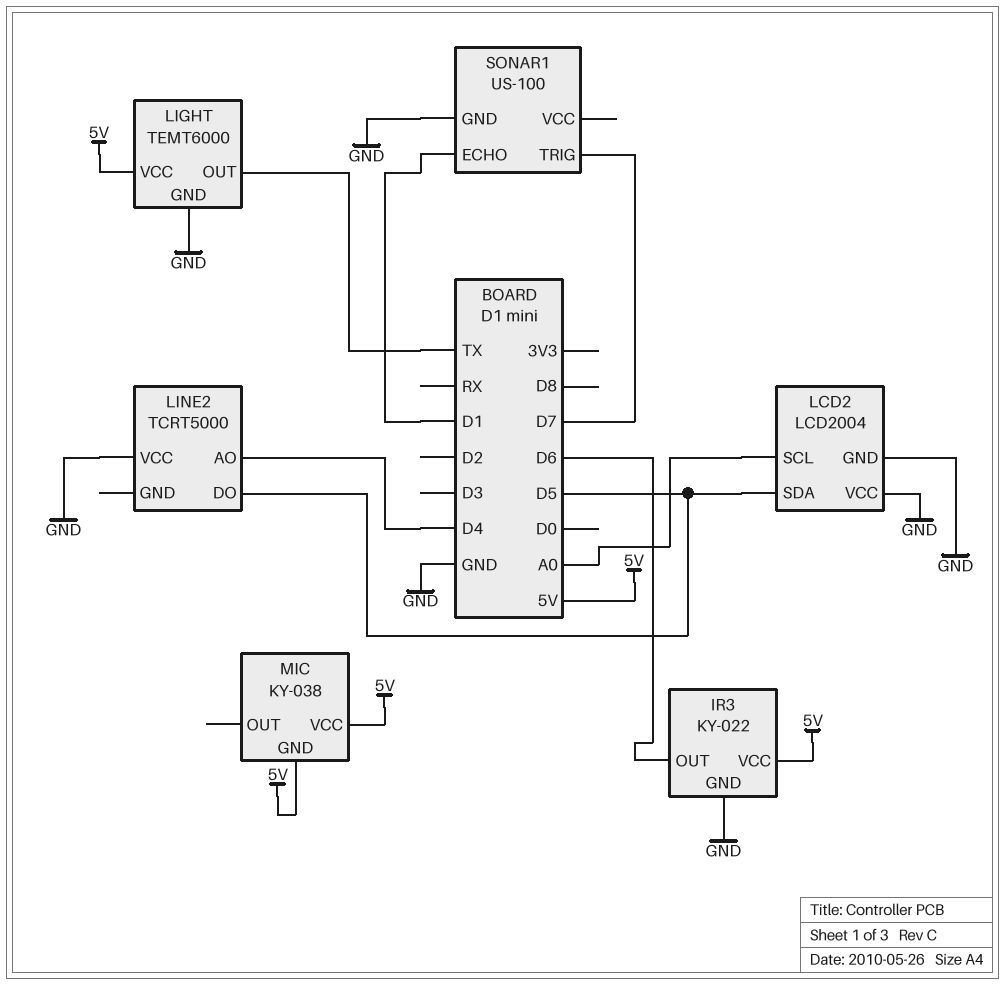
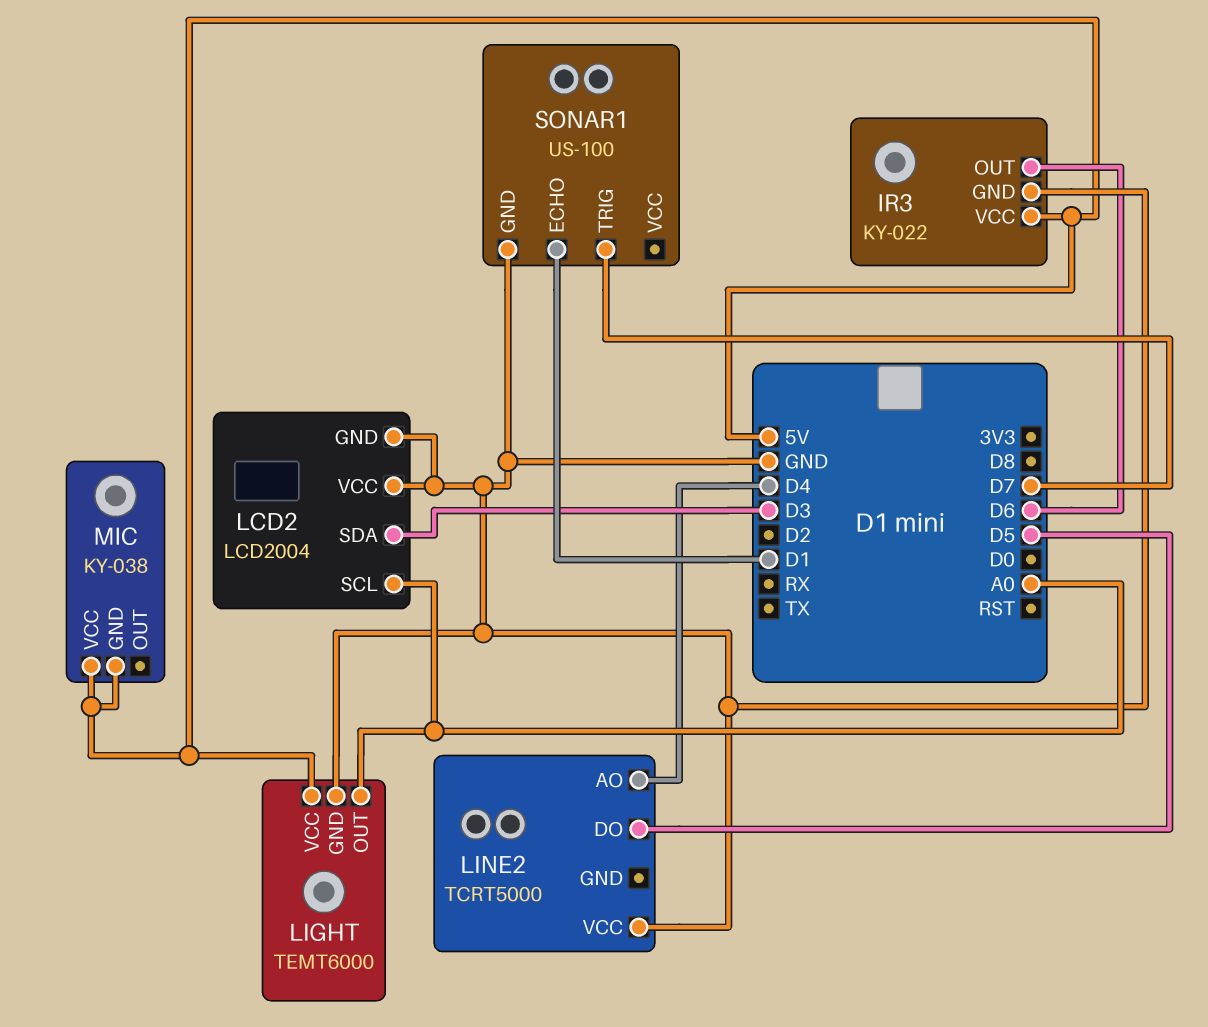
LCD2 pin SDA: D5 -> D3
LIGHT pin OUT: TX -> A0

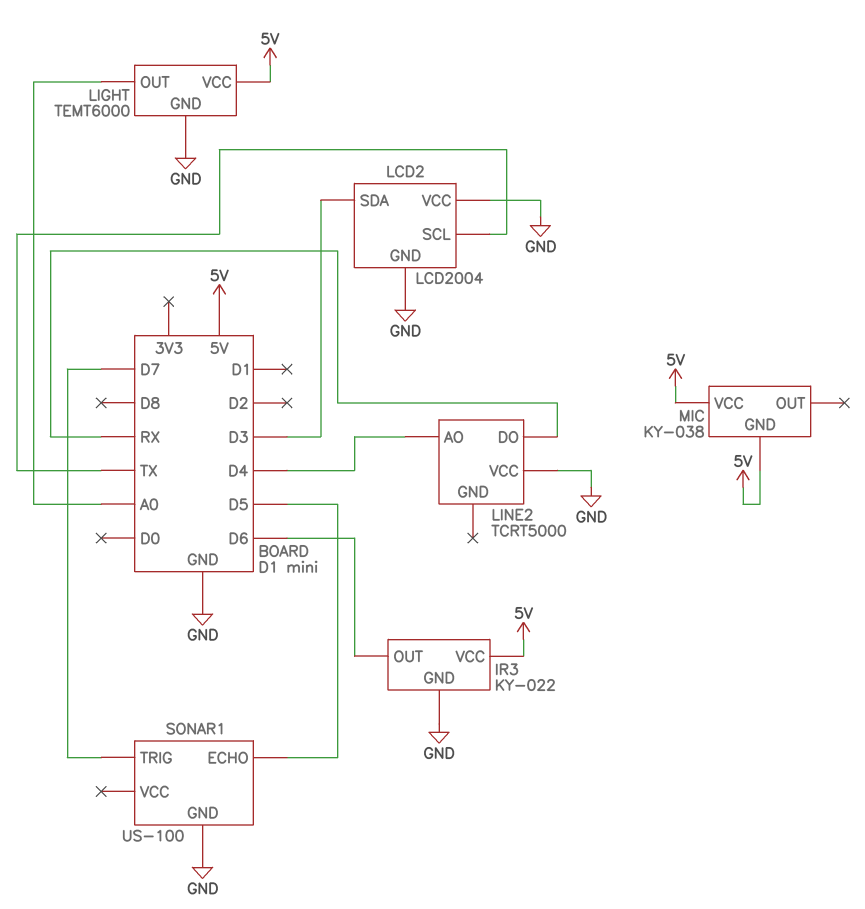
LCD2 pin SCL: A0 -> TX
LINE2 pin DO: D5 -> RX
SONAR1 pin ECHO: D1 -> D5

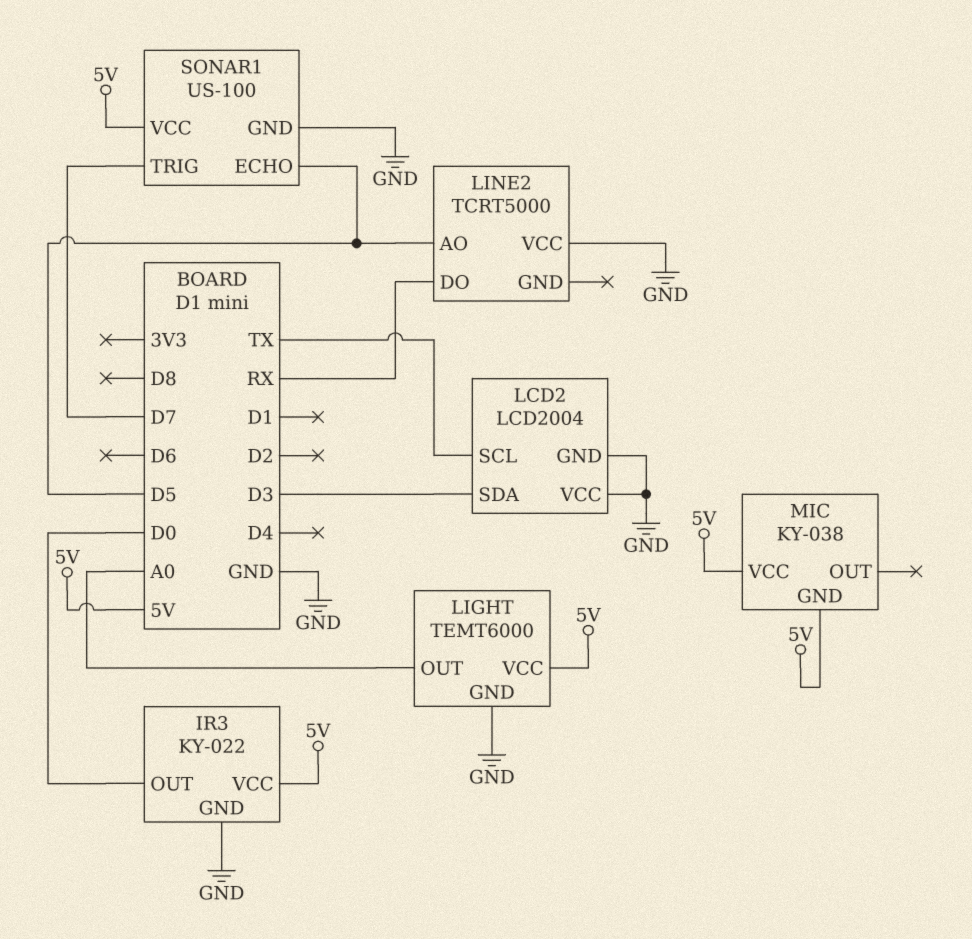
IR3 pin OUT: D6 -> D0
LINE2 pin AO: D4 -> D5
SONAR1 pin VCC: none -> 5V

